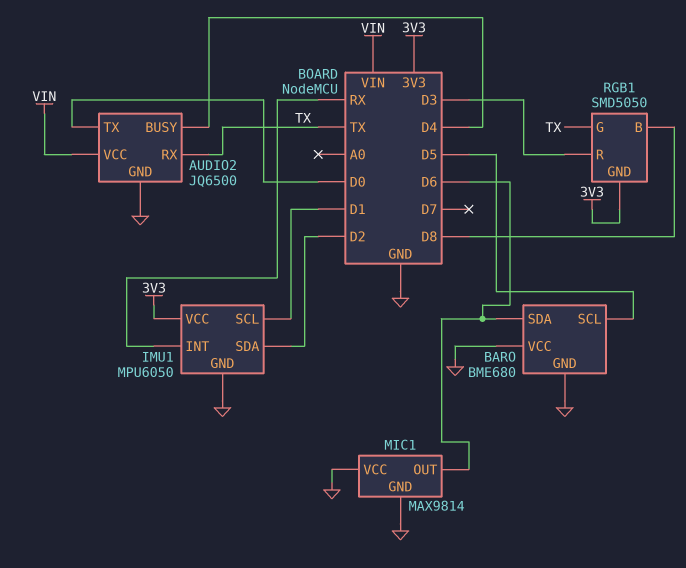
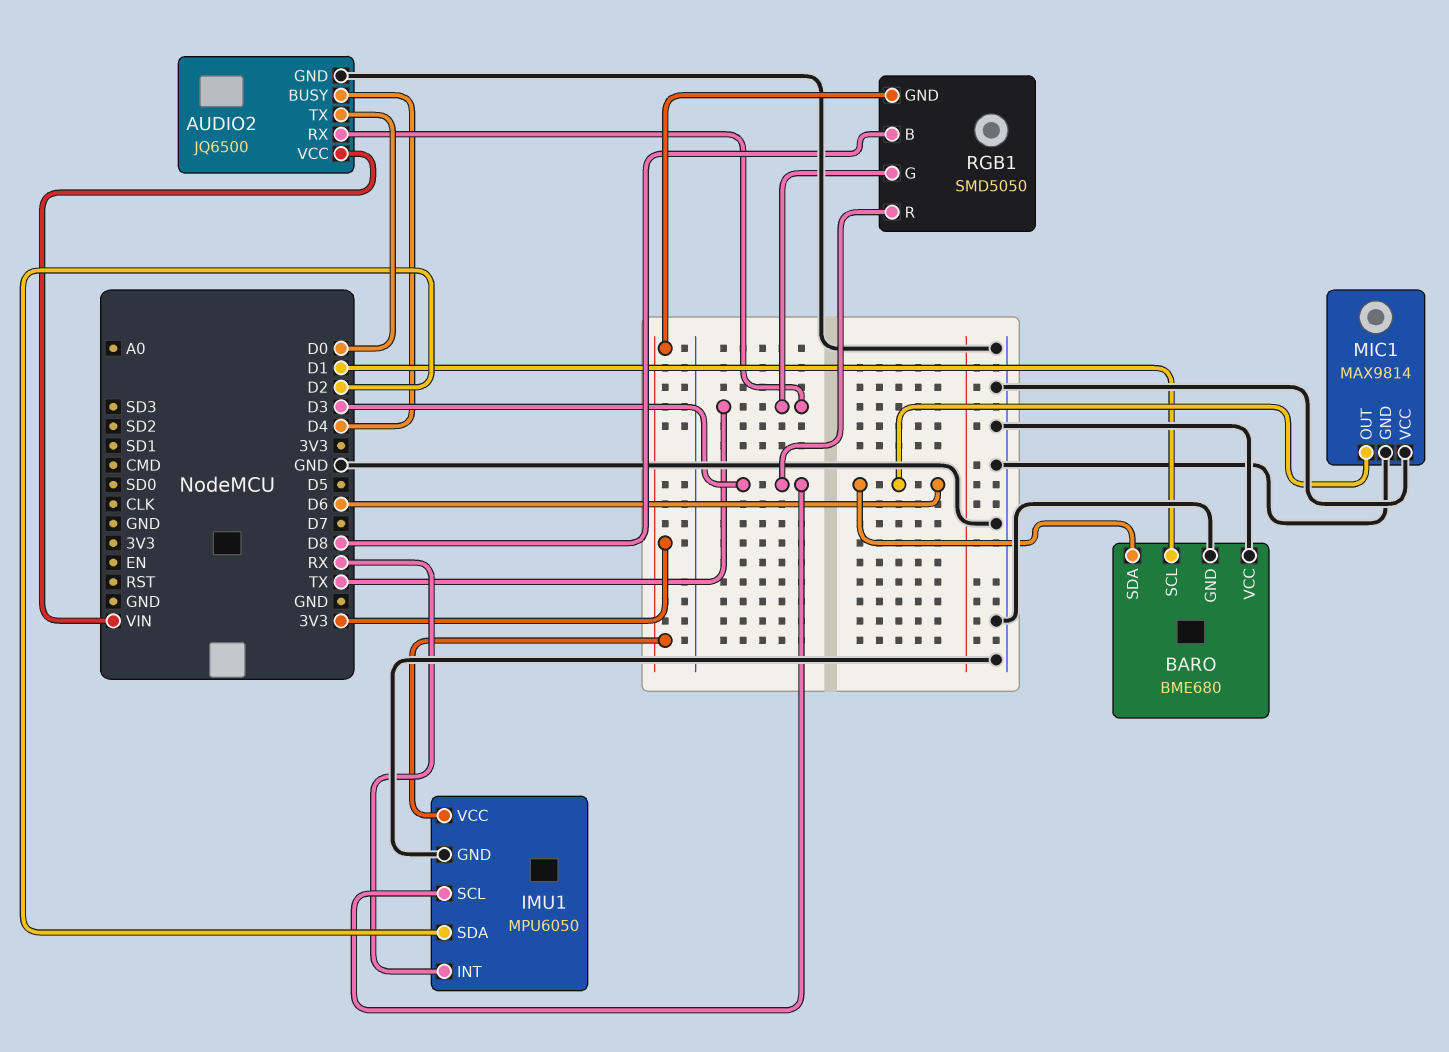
BARO pin SCL: D5 -> D1
IMU1 pin SCL: D1 -> D3

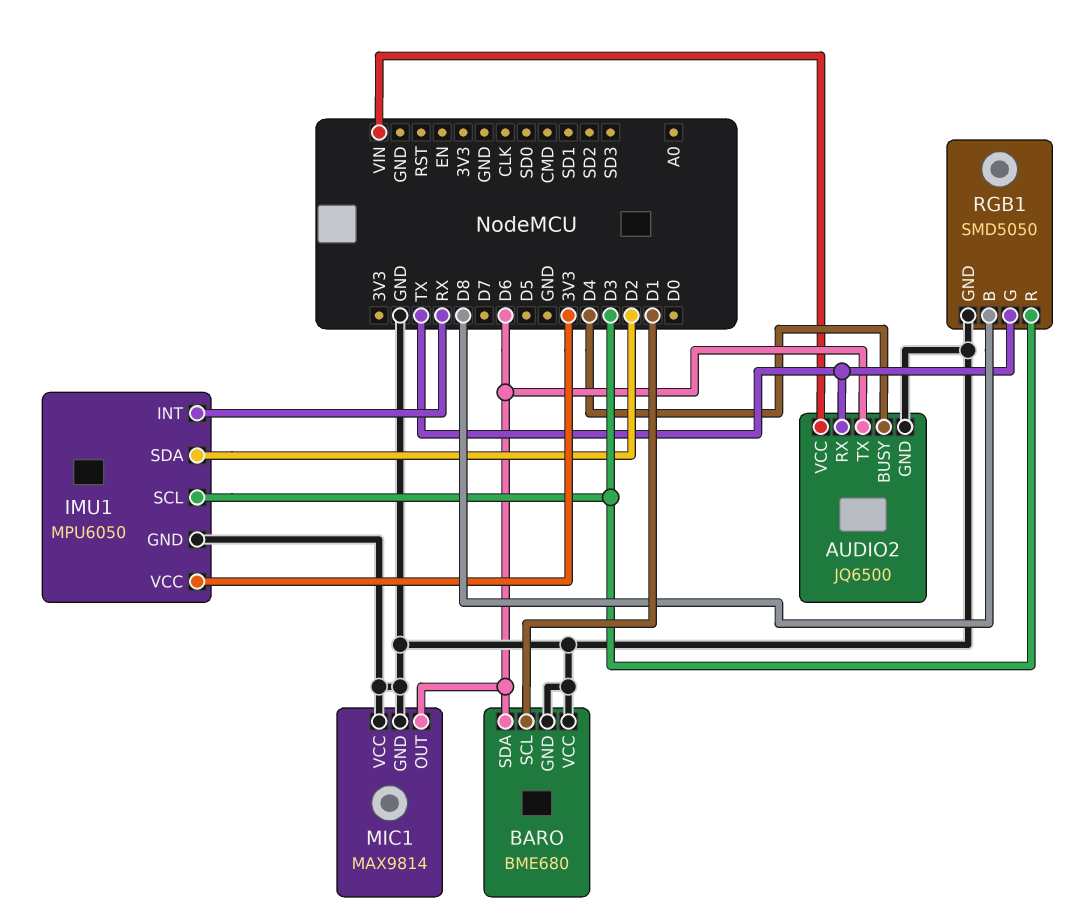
AUDIO2 pin TX: D0 -> D6
RGB1 pin GND: 3V3 -> GND

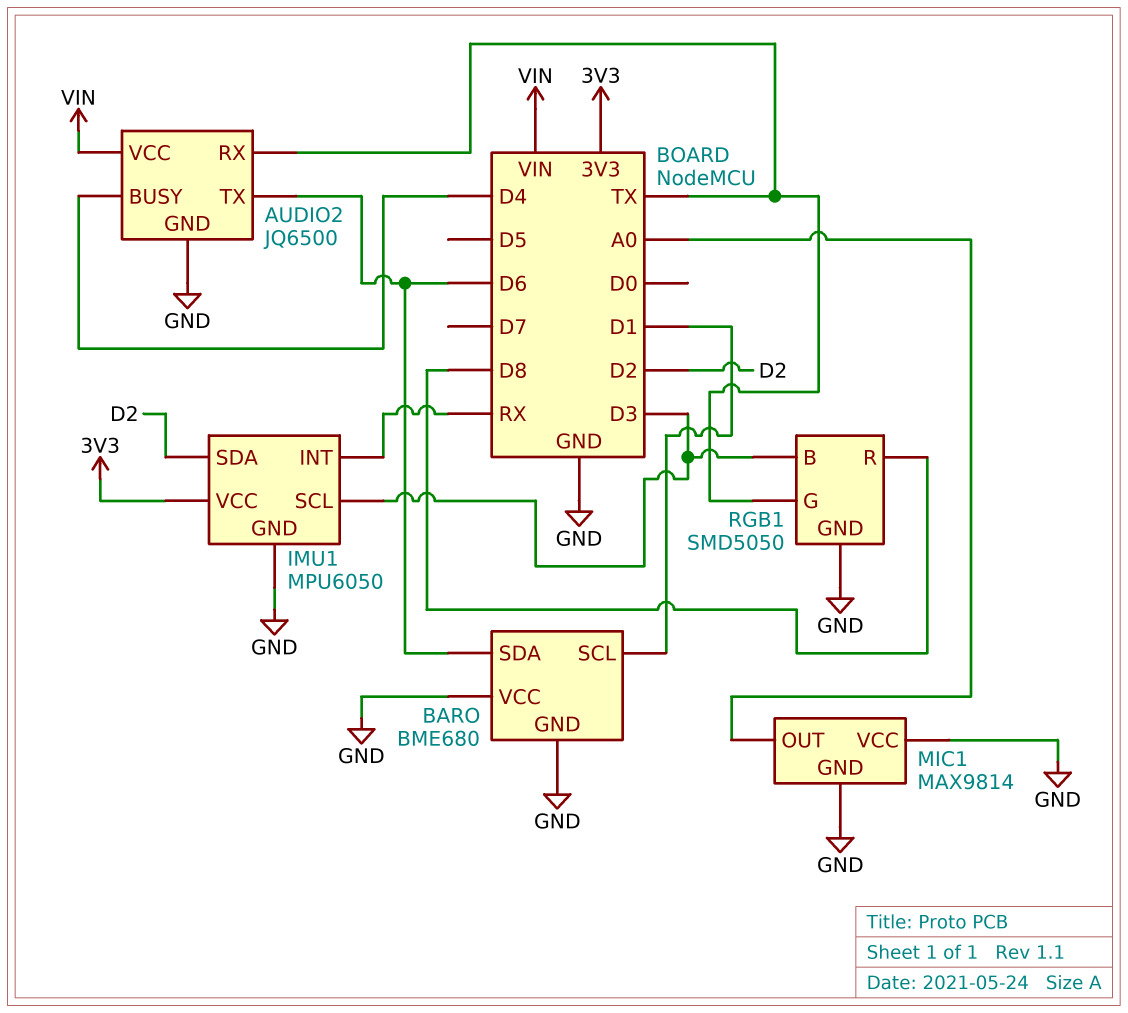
MIC1 pin OUT: D6 -> A0
RGB1 pin B: D8 -> D3
RGB1 pin R: D3 -> D8

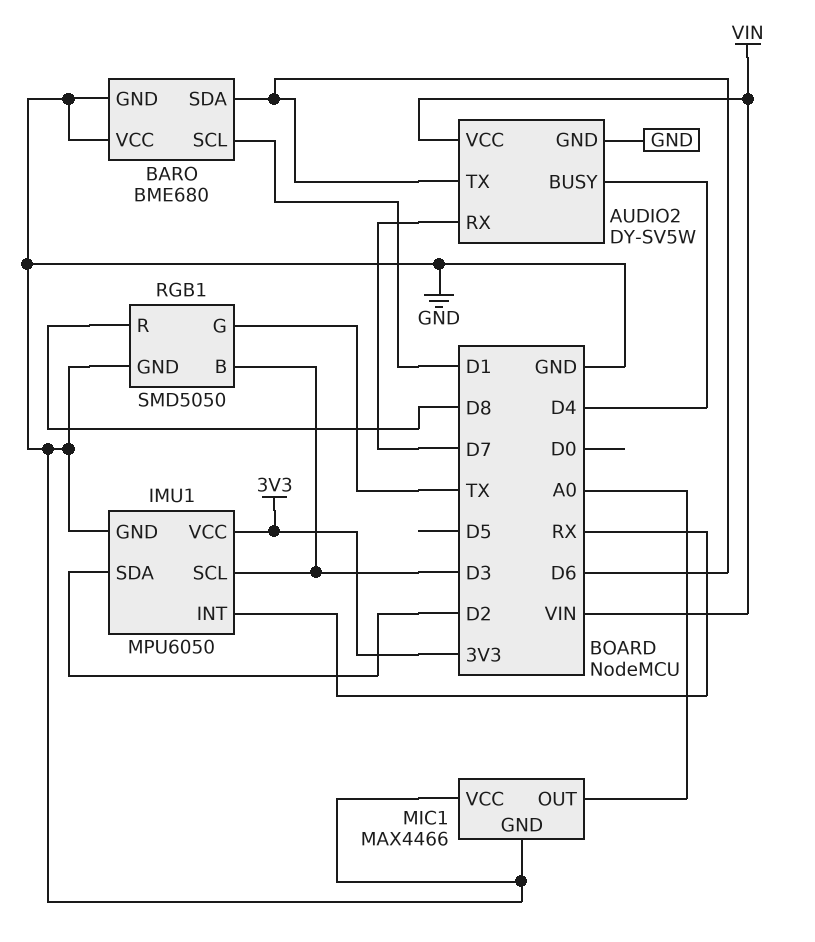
AUDIO2: JQ6500 -> DY-SV5W
AUDIO2 pin RX: TX -> D7
MIC1: MAX9814 -> MAX4466

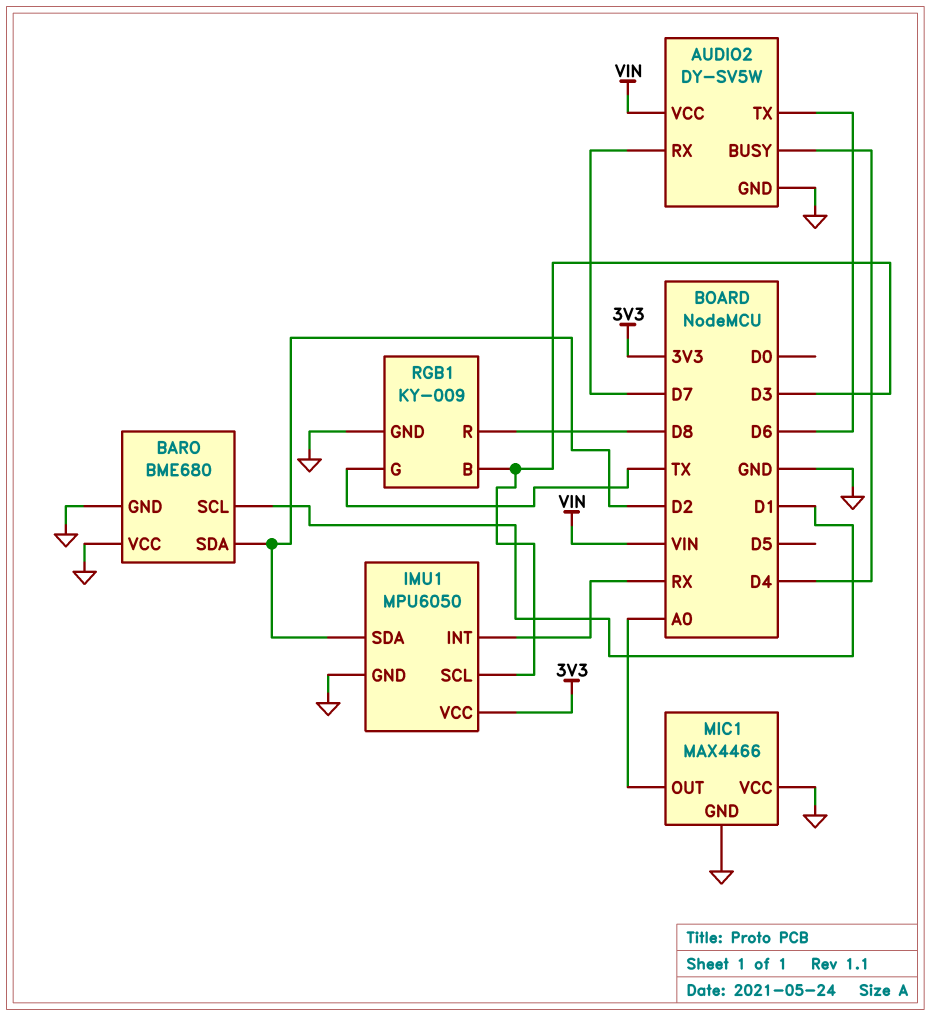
BARO pin SDA: D6 -> D2
RGB1: SMD5050 -> KY-009

